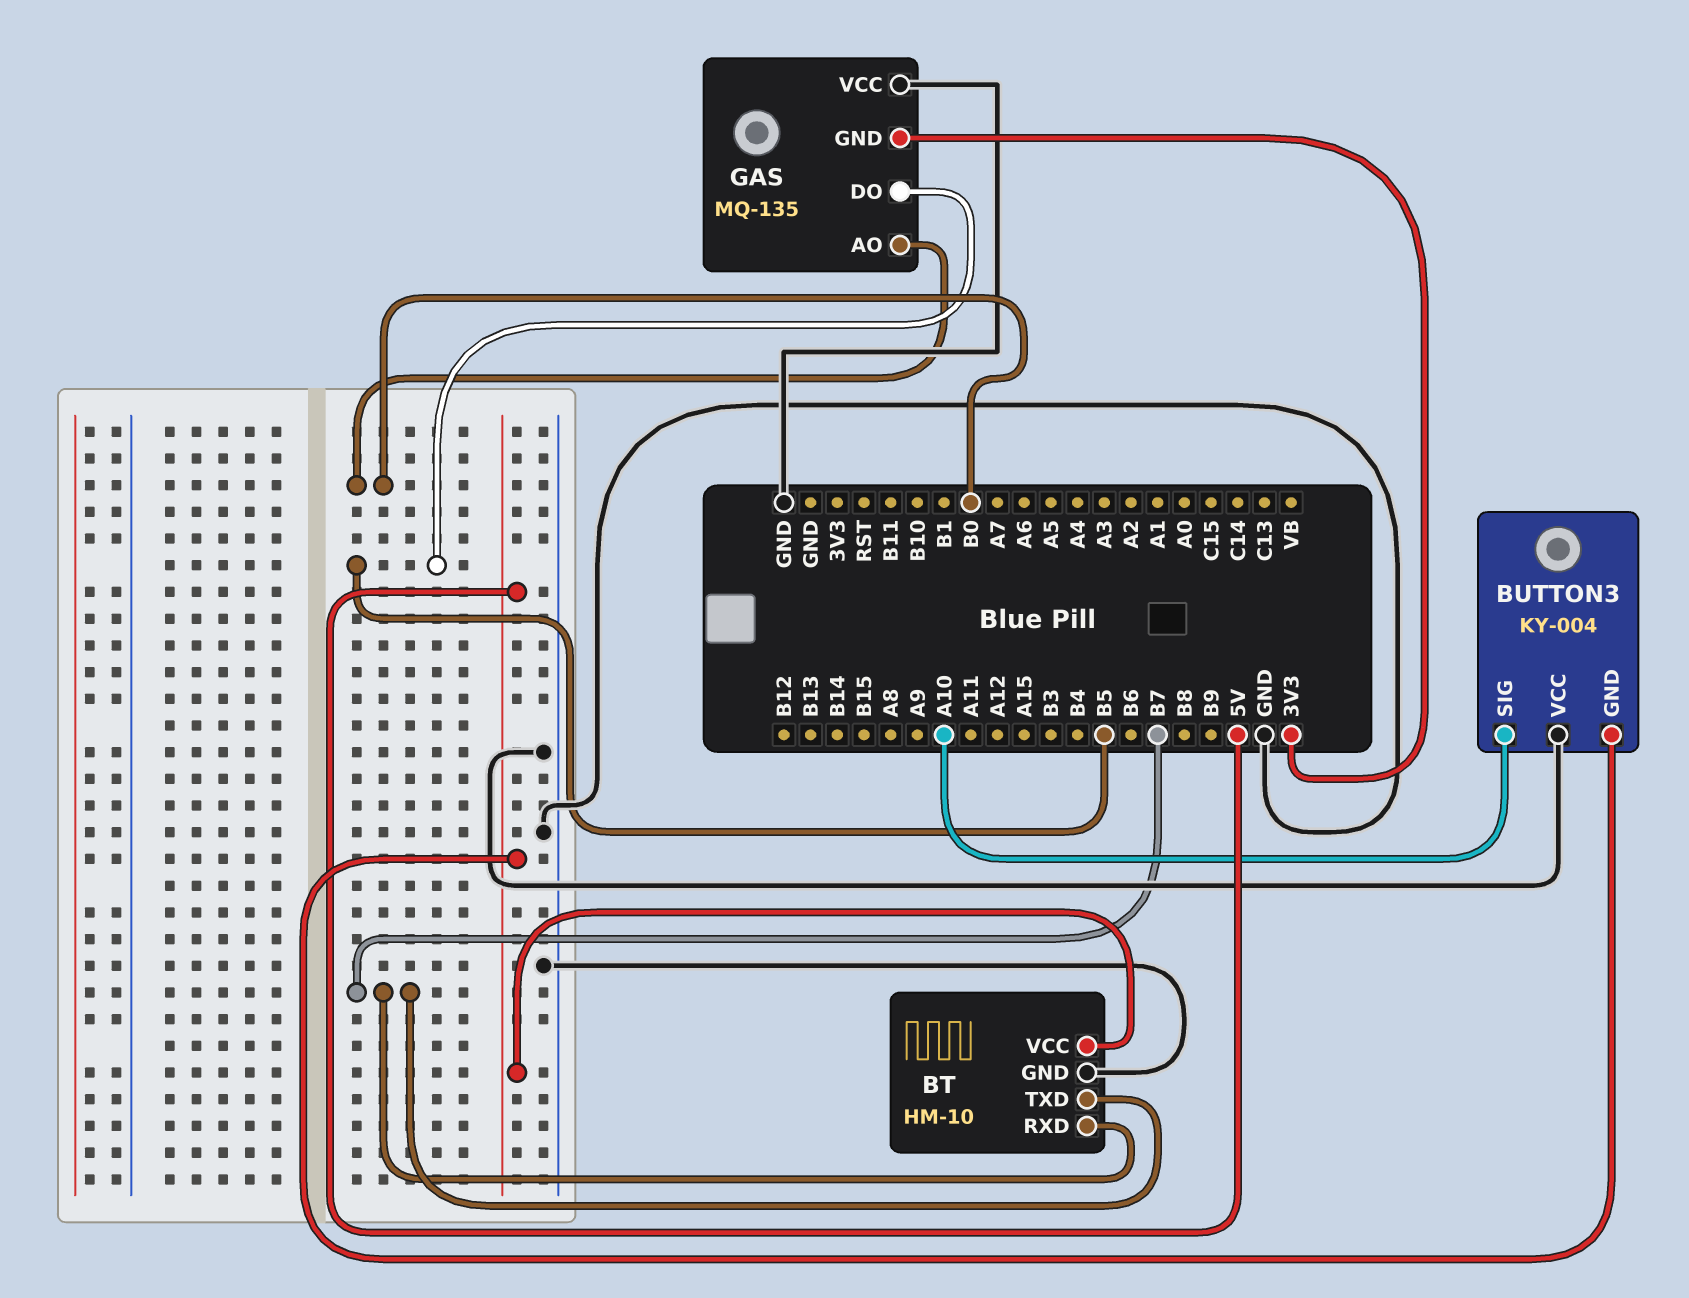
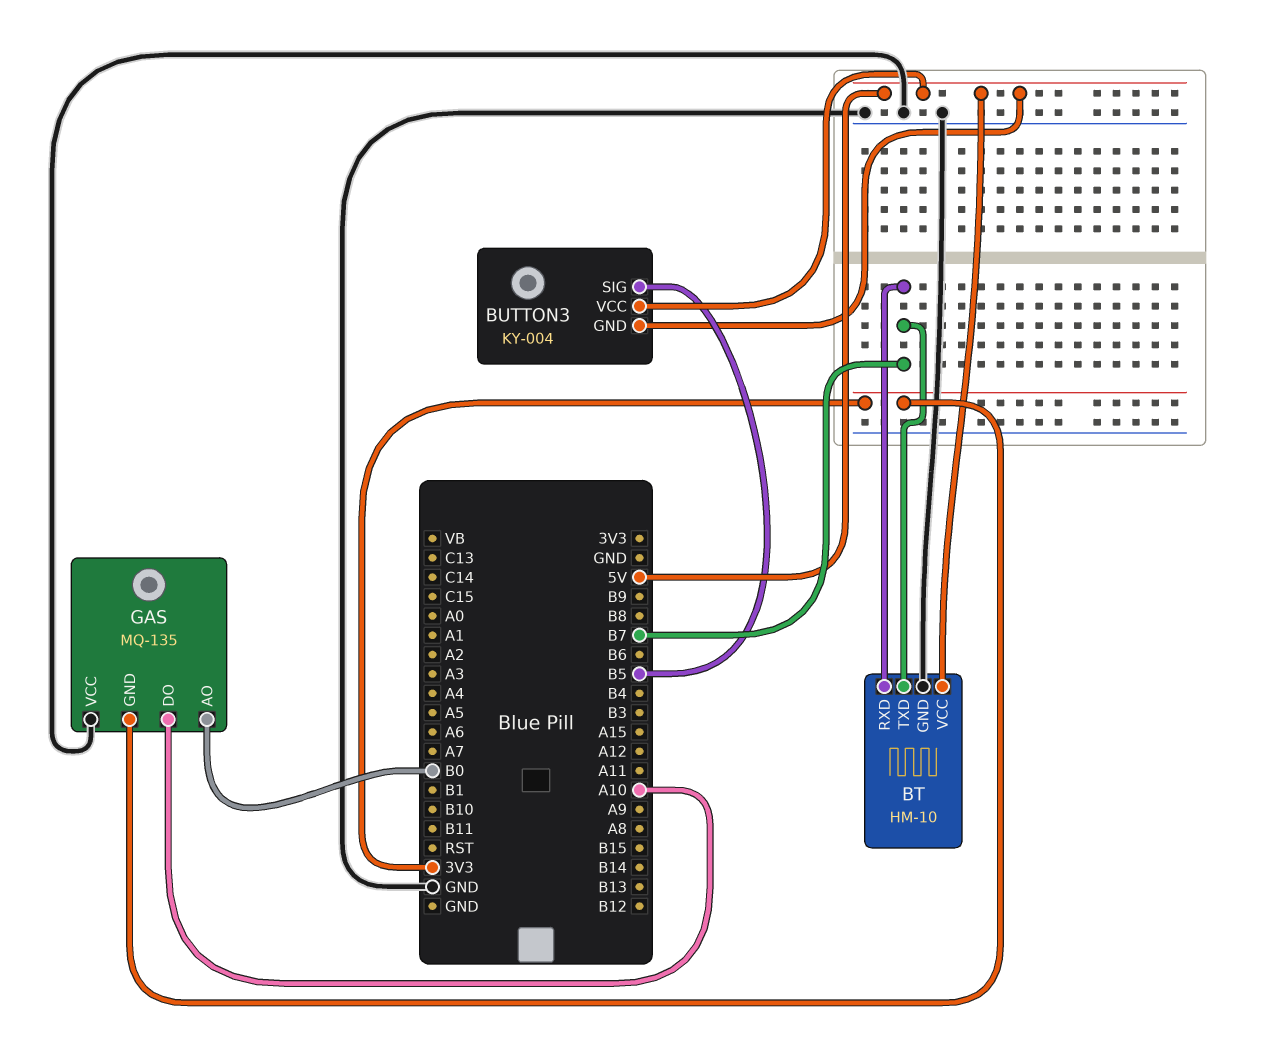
BUTTON3 pin SIG: A10 -> B5
BUTTON3 pin VCC: GND -> 5V
GAS pin DO: B5 -> A10

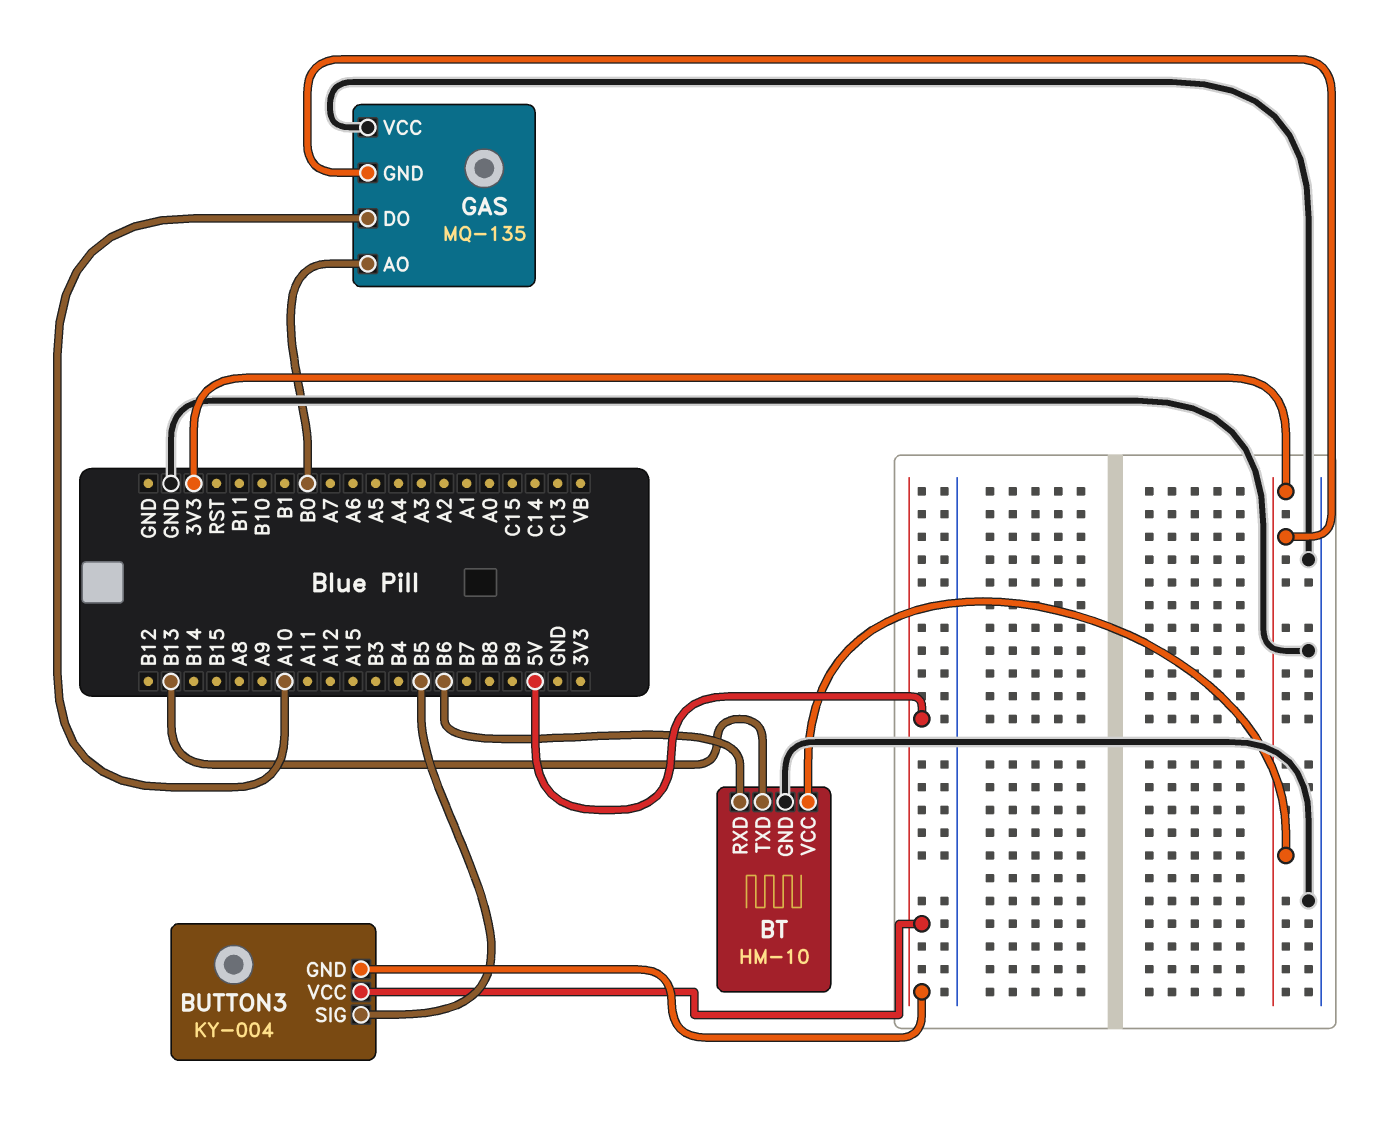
BT pin RXD: B7 -> B6
BT pin TXD: B7 -> B13
BT pin VCC: 5V -> 3V3

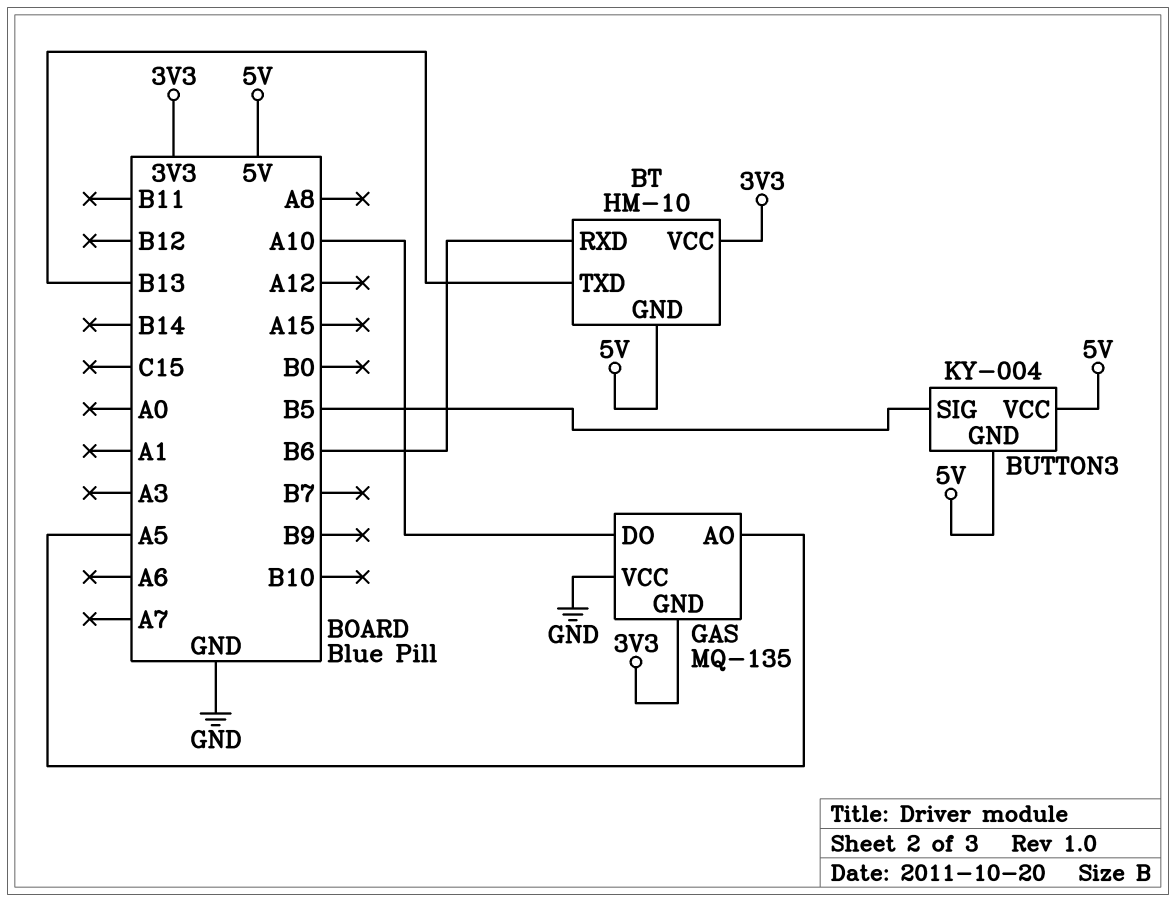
BT pin GND: GND -> 5V
GAS pin AO: B0 -> A5

